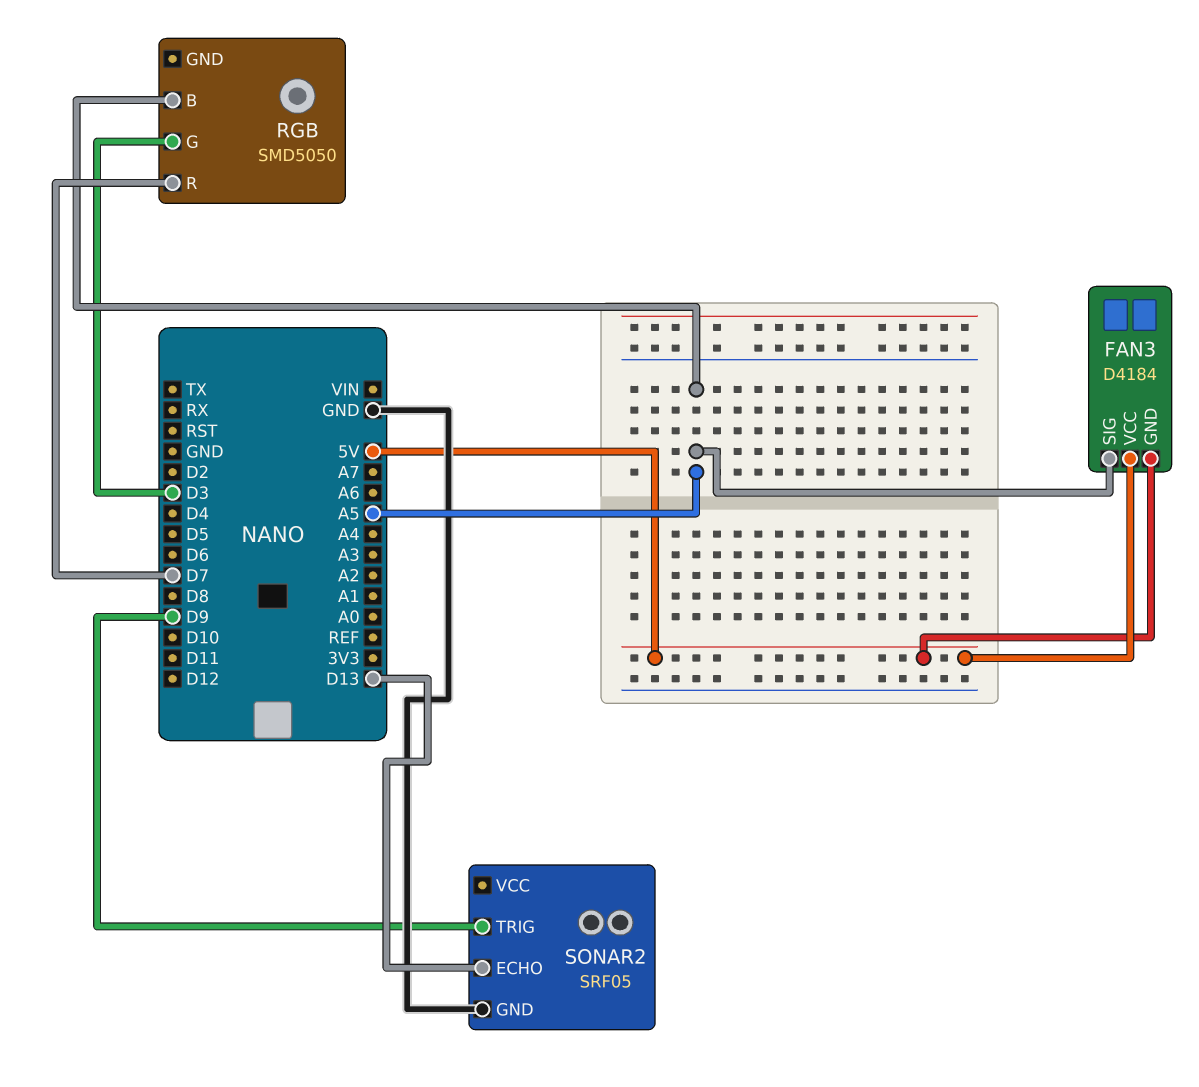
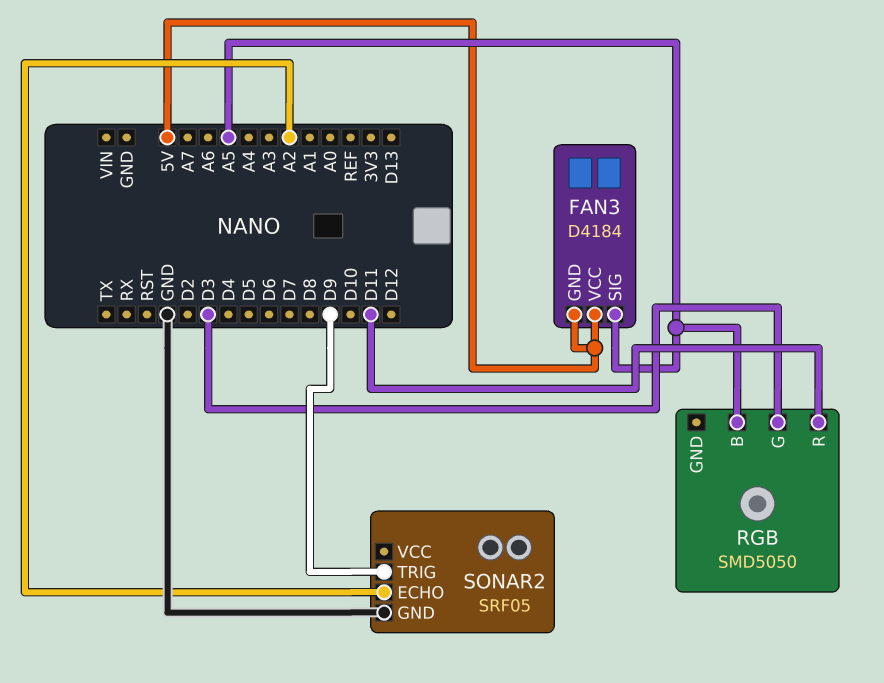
RGB pin R: D7 -> D11
SONAR2 pin ECHO: D13 -> A2

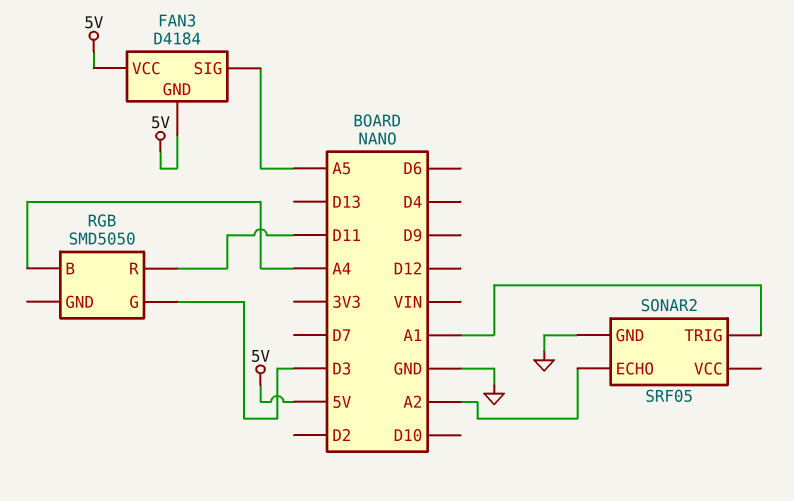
RGB pin B: A5 -> A4
SONAR2 pin TRIG: D9 -> A1

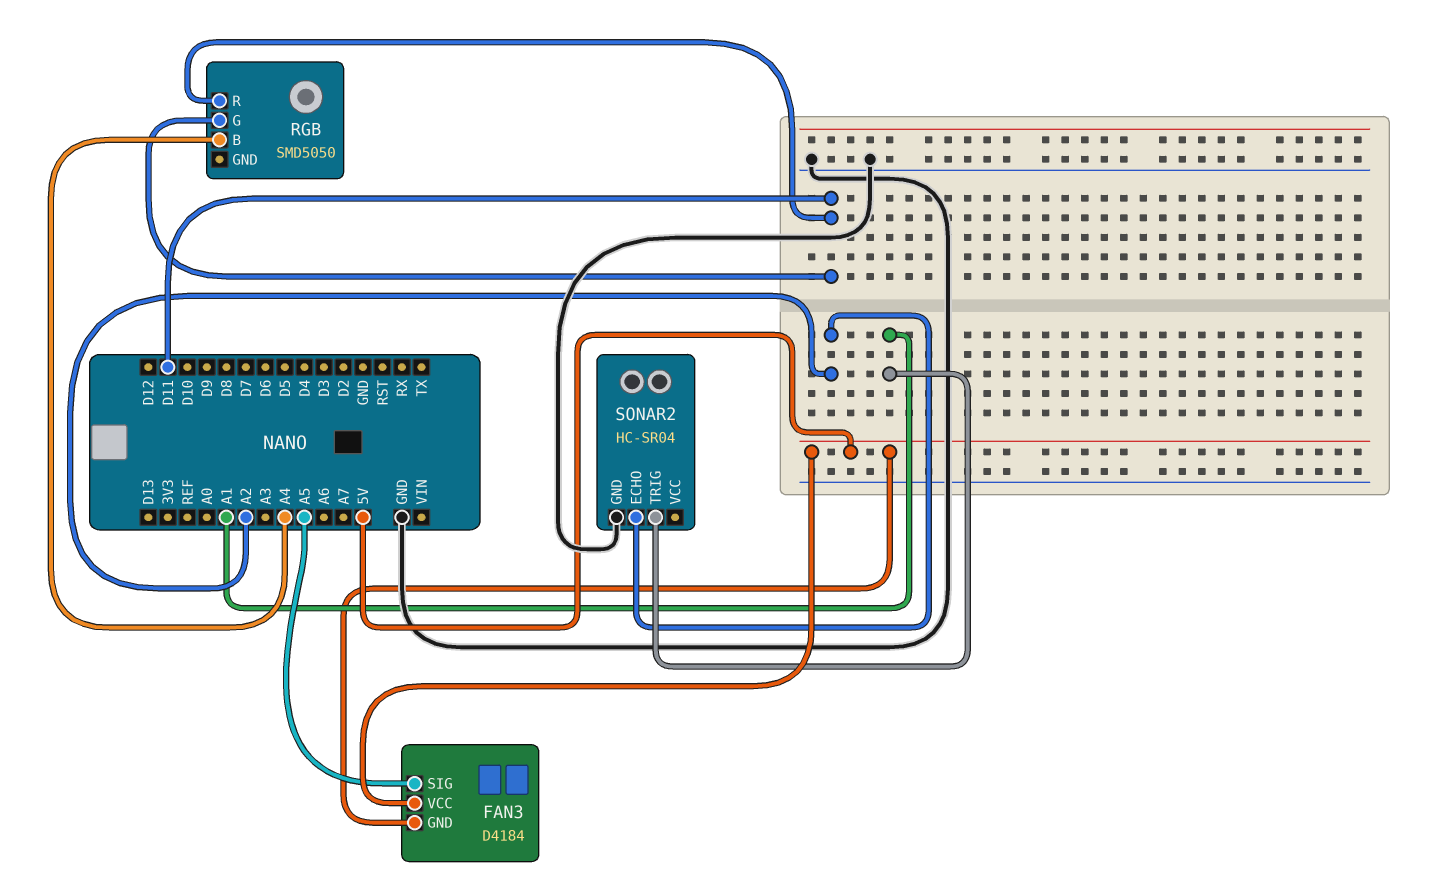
RGB pin G: D3 -> D11
SONAR2: SRF05 -> HC-SR04

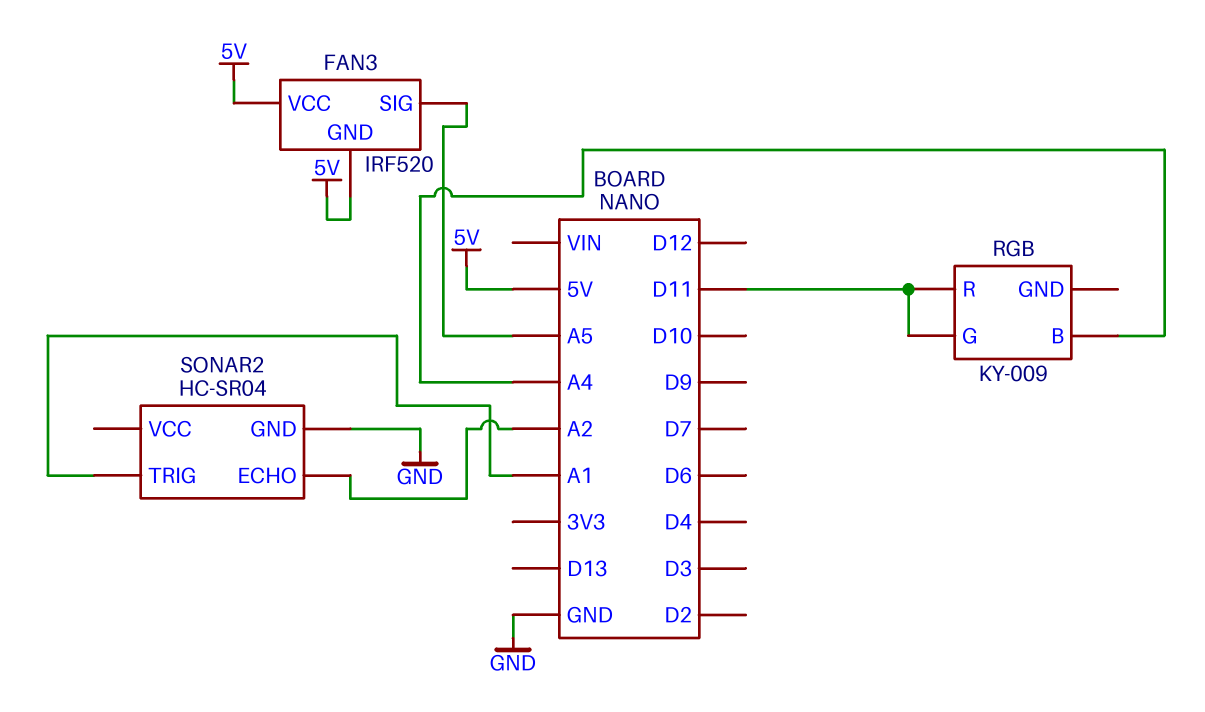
FAN3: D4184 -> IRF520
RGB: SMD5050 -> KY-009

